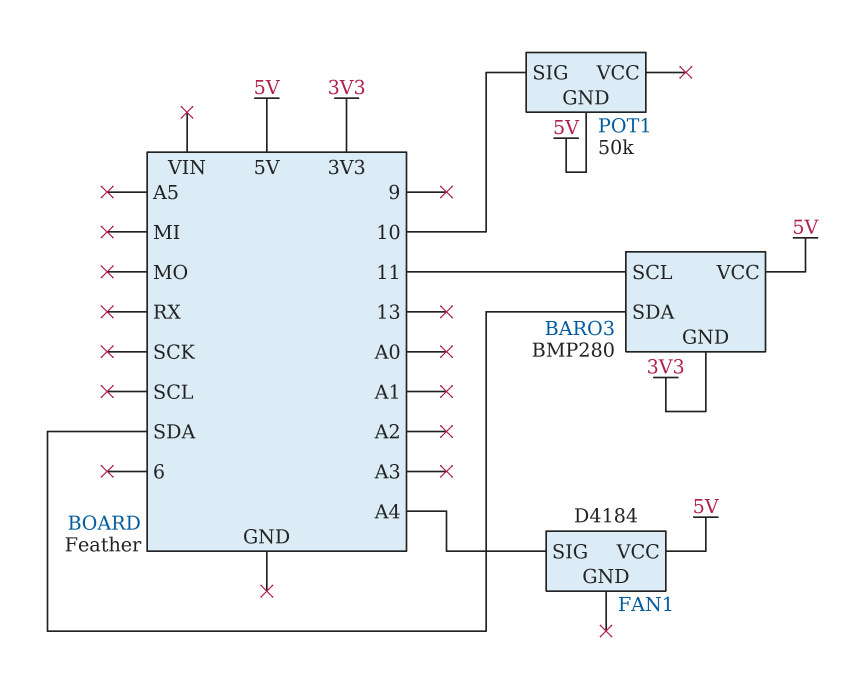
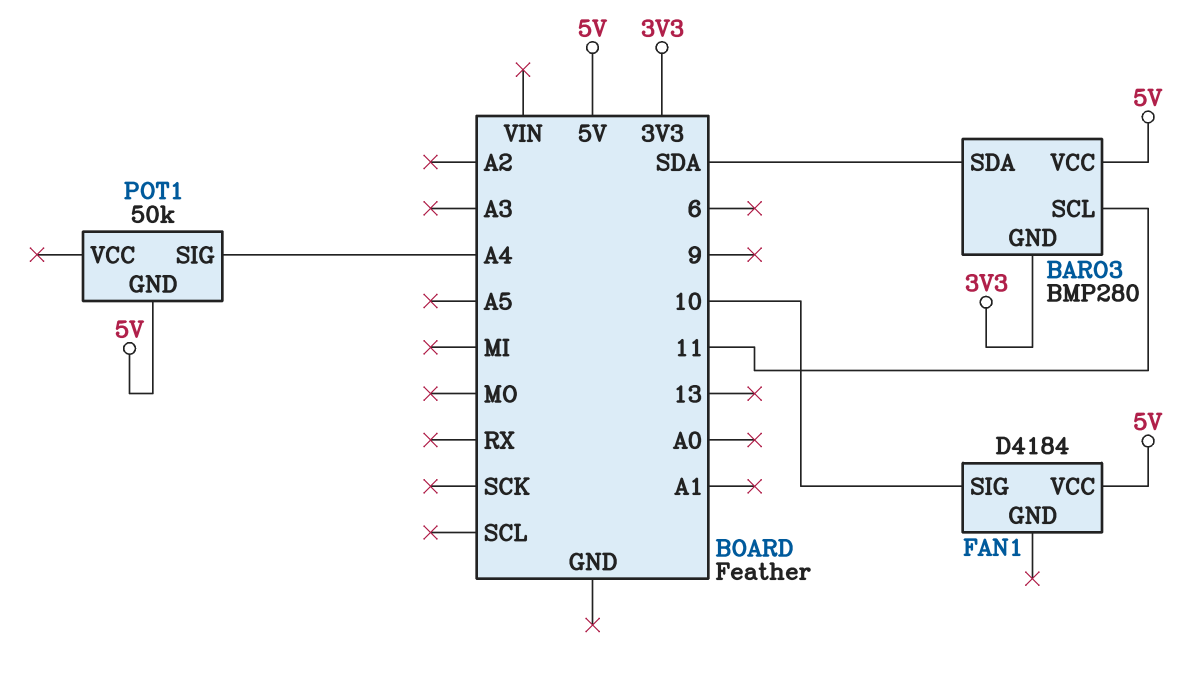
FAN1 pin SIG: A4 -> 10
POT1 pin SIG: 10 -> A4

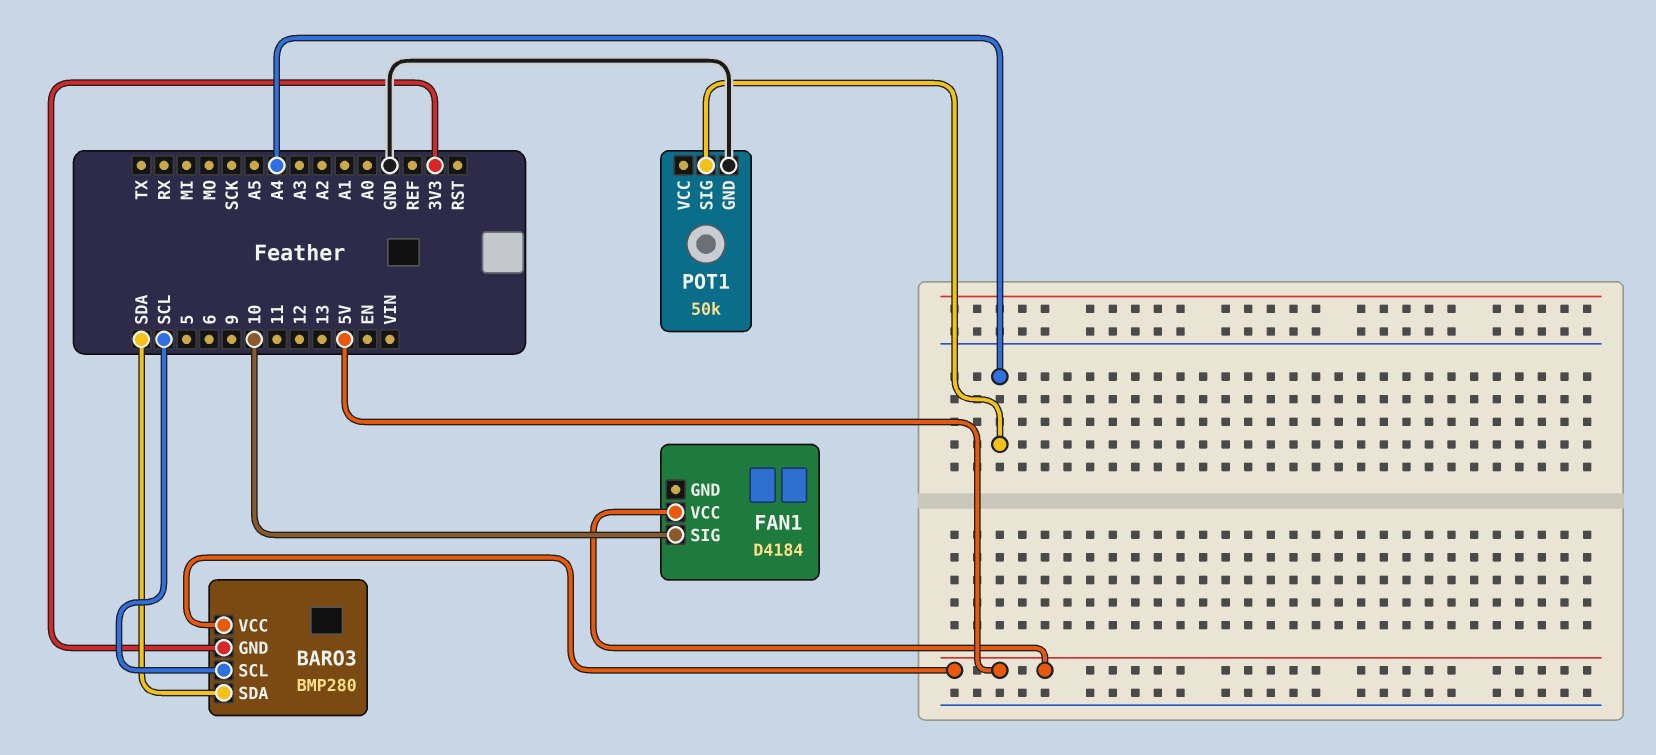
BARO3 pin SCL: 11 -> SCL
POT1 pin GND: 5V -> GND

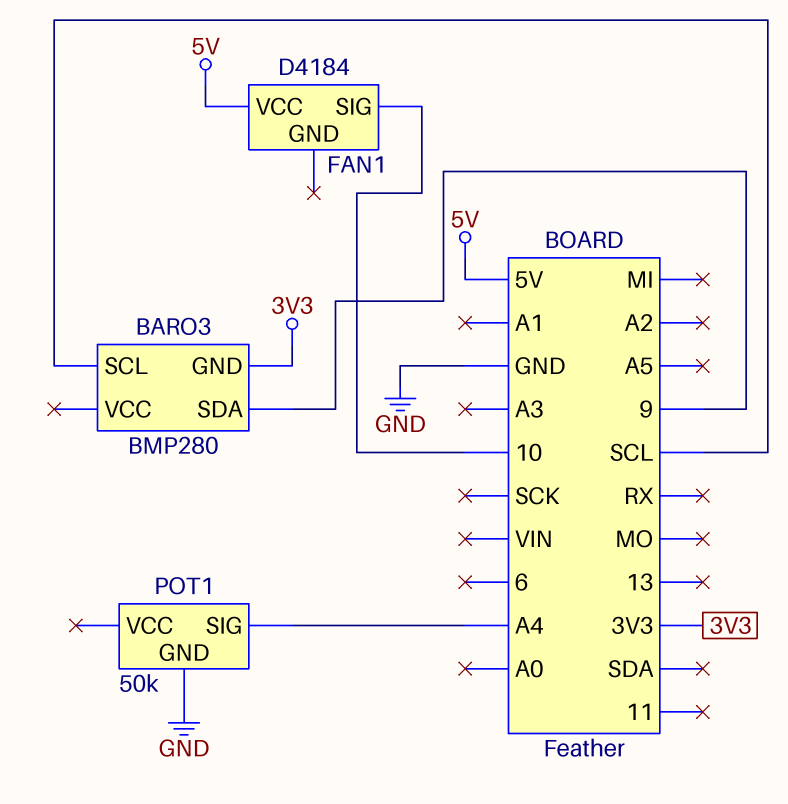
BARO3 pin SDA: SDA -> 9
BARO3 pin VCC: 5V -> none

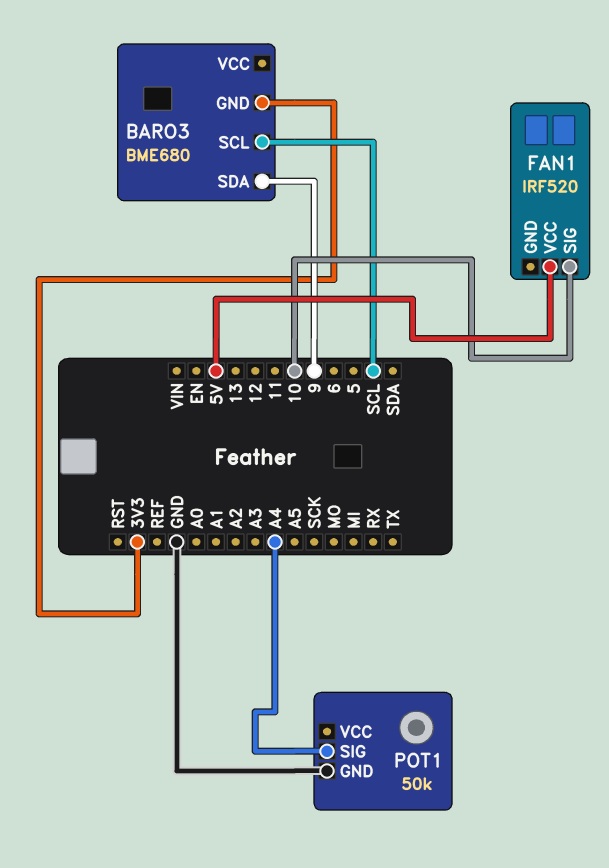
BARO3: BMP280 -> BME680
FAN1: D4184 -> IRF520

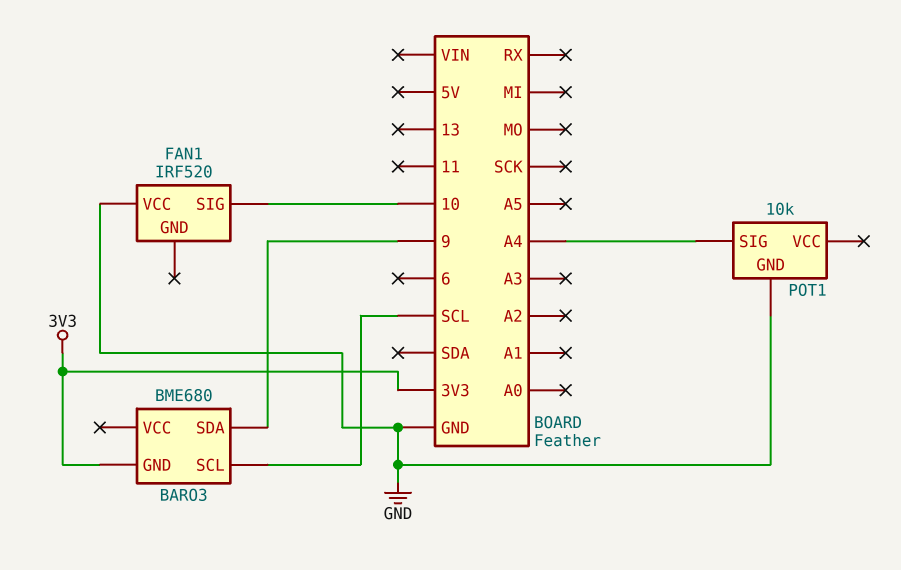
FAN1 pin VCC: 5V -> GND
POT1: 50k -> 10k

